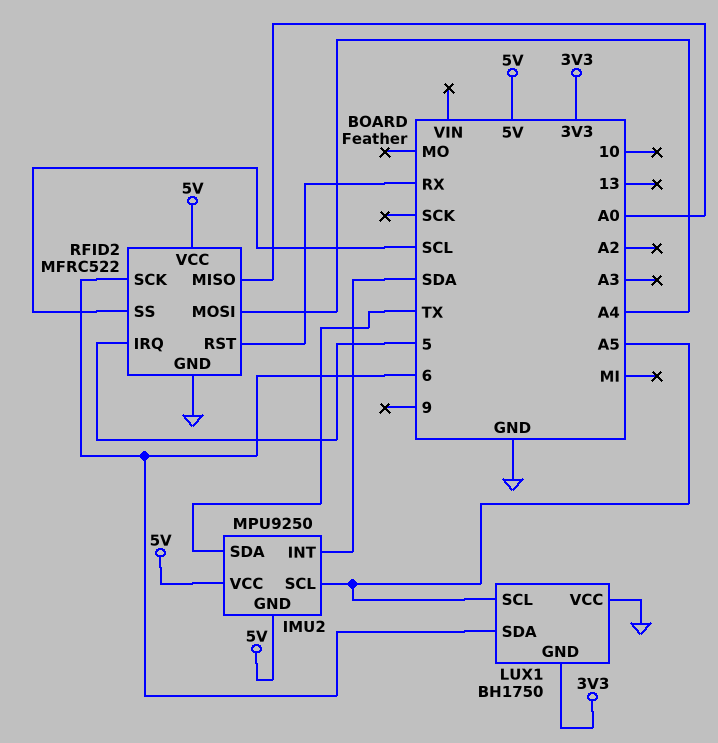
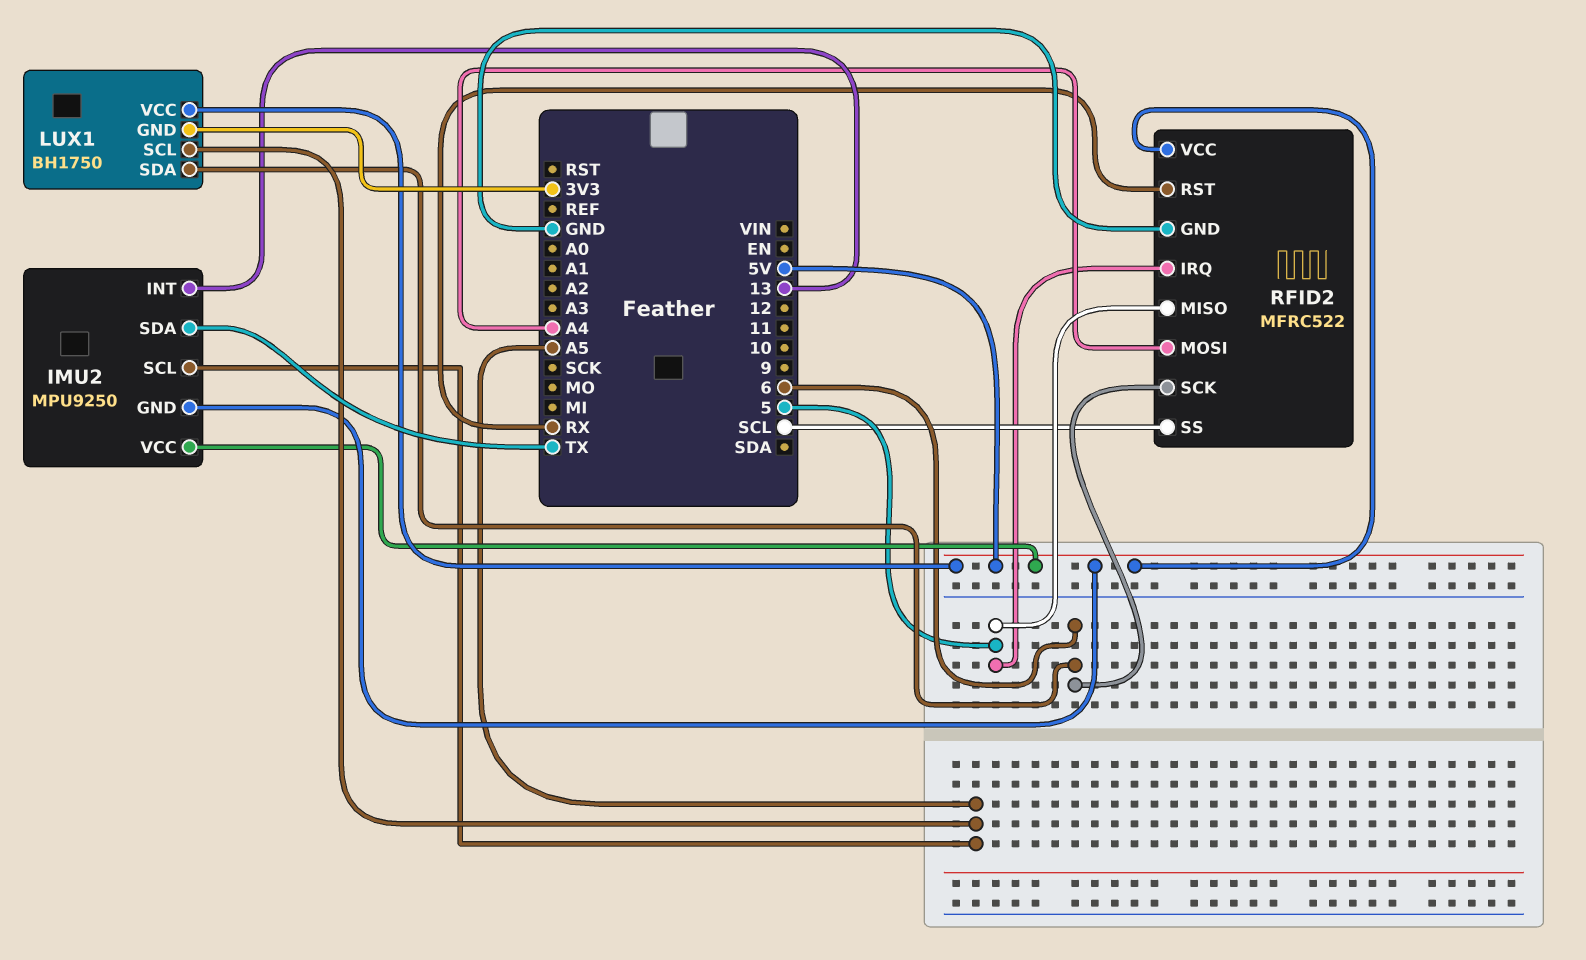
IMU2 pin INT: SDA -> 13
LUX1 pin VCC: GND -> 5V
RFID2 pin MISO: A0 -> 5

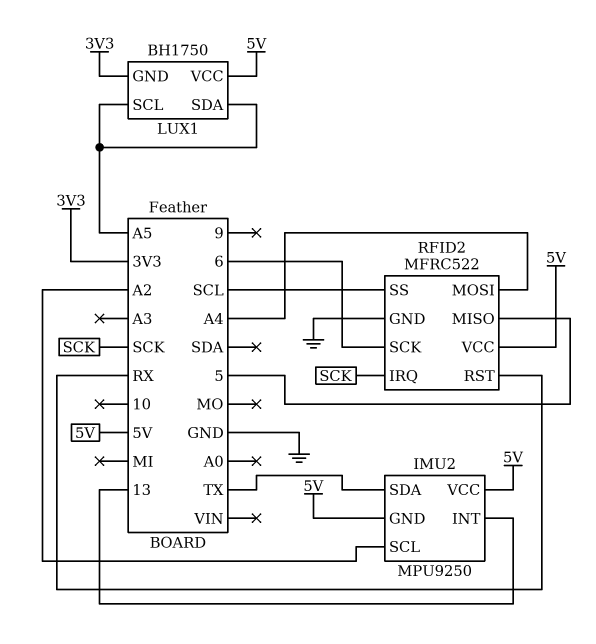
IMU2 pin SCL: A5 -> A2
LUX1 pin SDA: 6 -> A5
RFID2 pin IRQ: 5 -> SCK

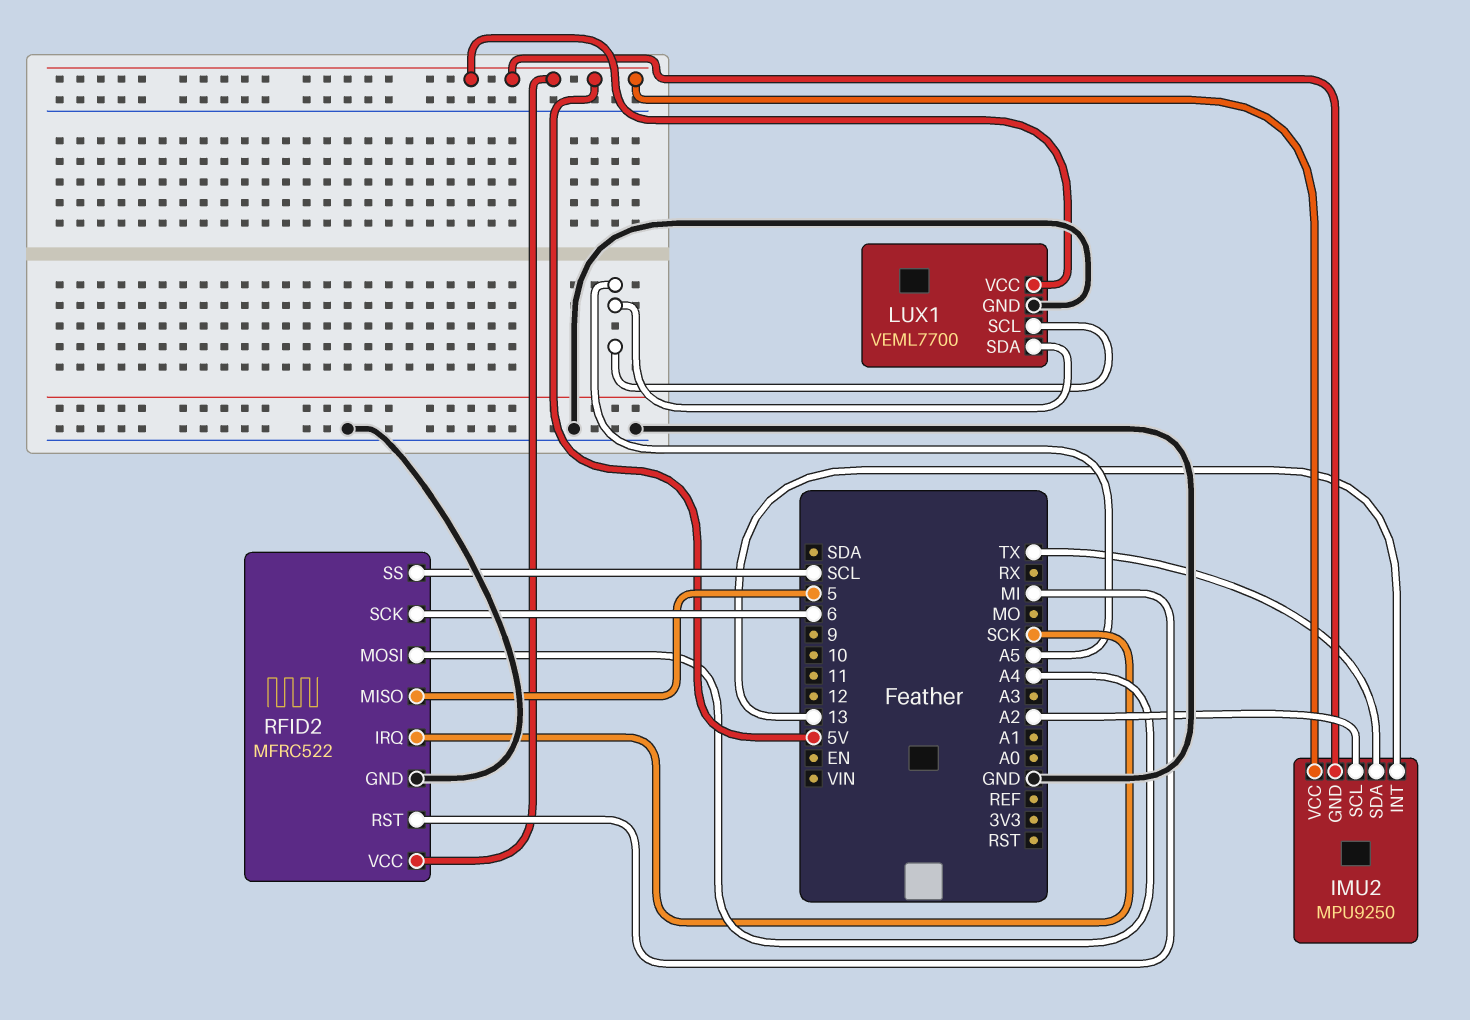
LUX1: BH1750 -> VEML7700
LUX1 pin GND: 3V3 -> GND
RFID2 pin RST: RX -> MI

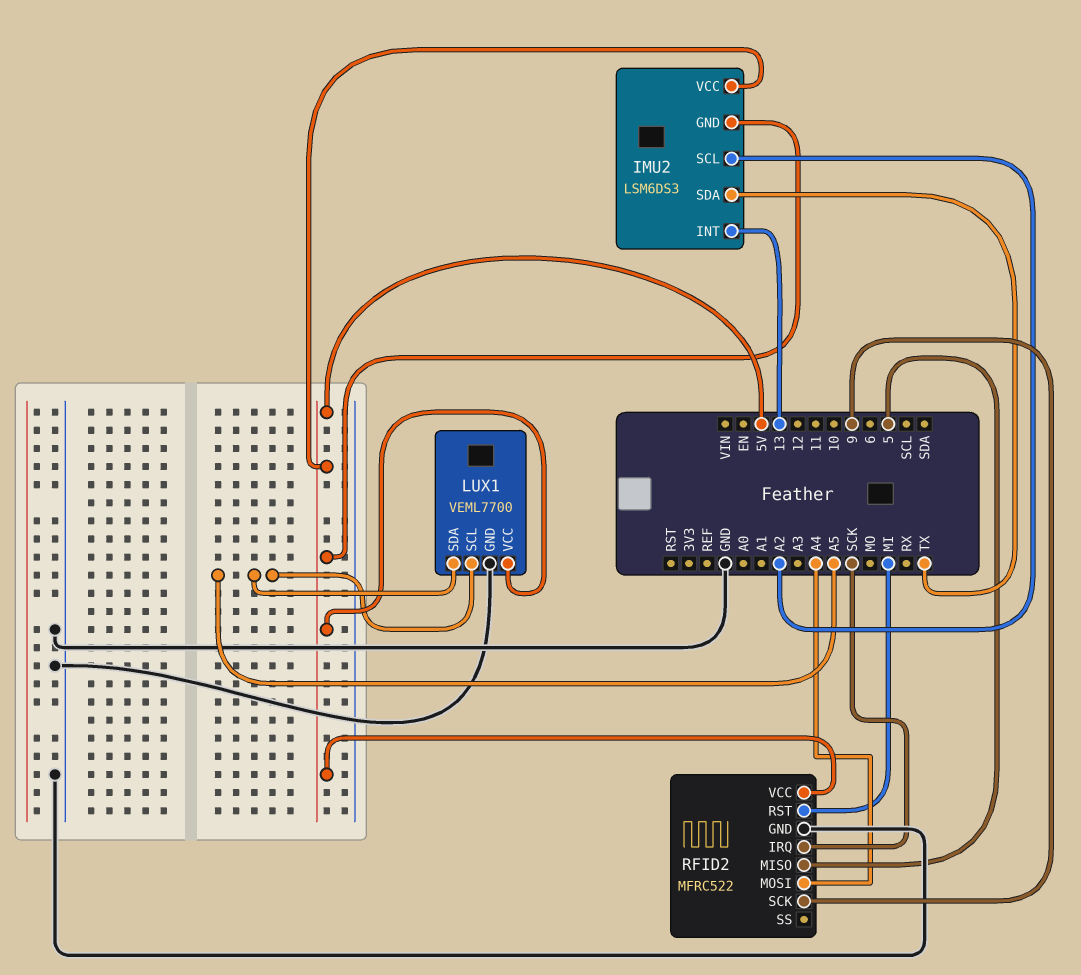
IMU2: MPU9250 -> LSM6DS3
RFID2 pin SCK: 6 -> 9
RFID2 pin SS: SCL -> none

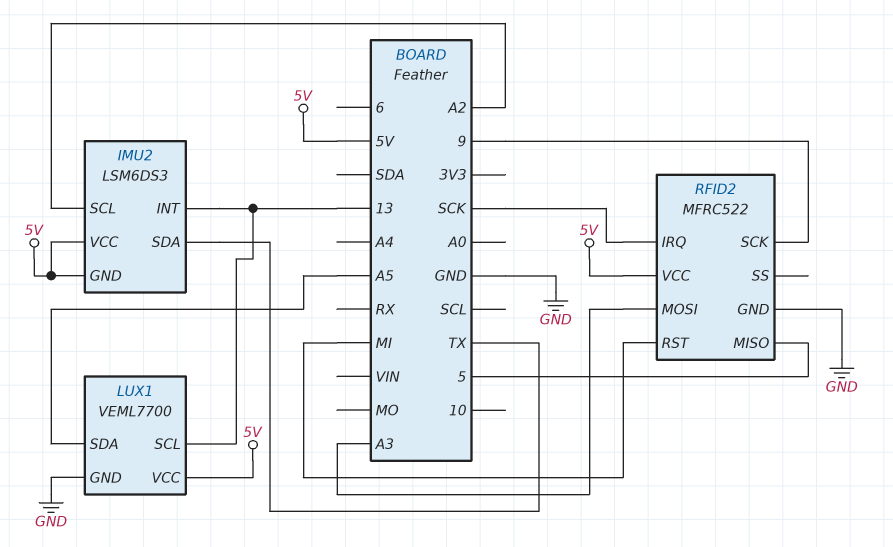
LUX1 pin SCL: A5 -> 13
RFID2 pin MOSI: A4 -> A3

